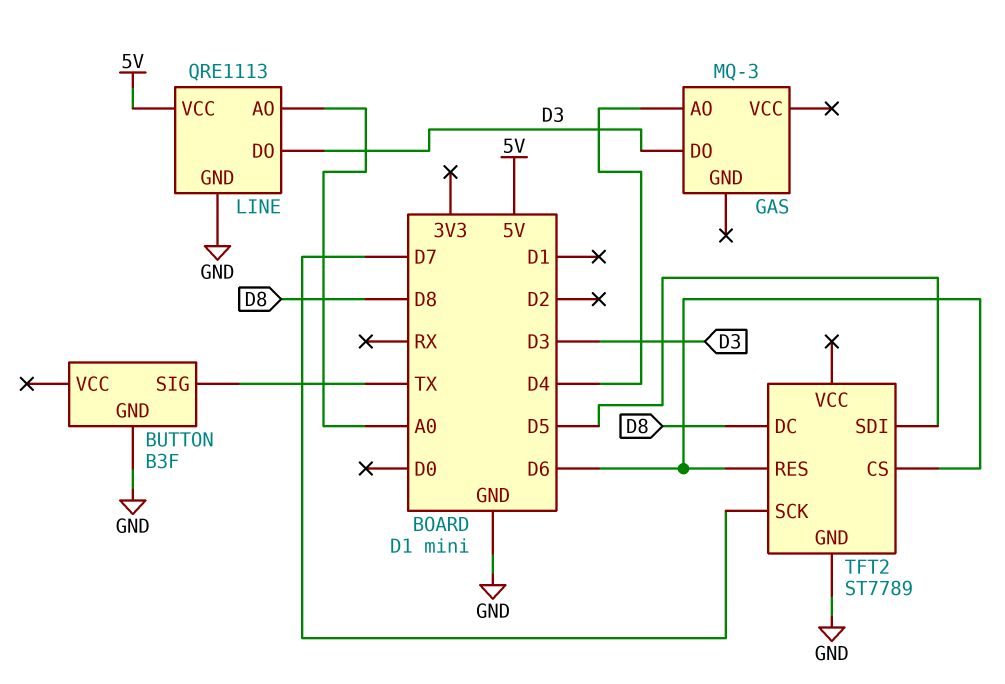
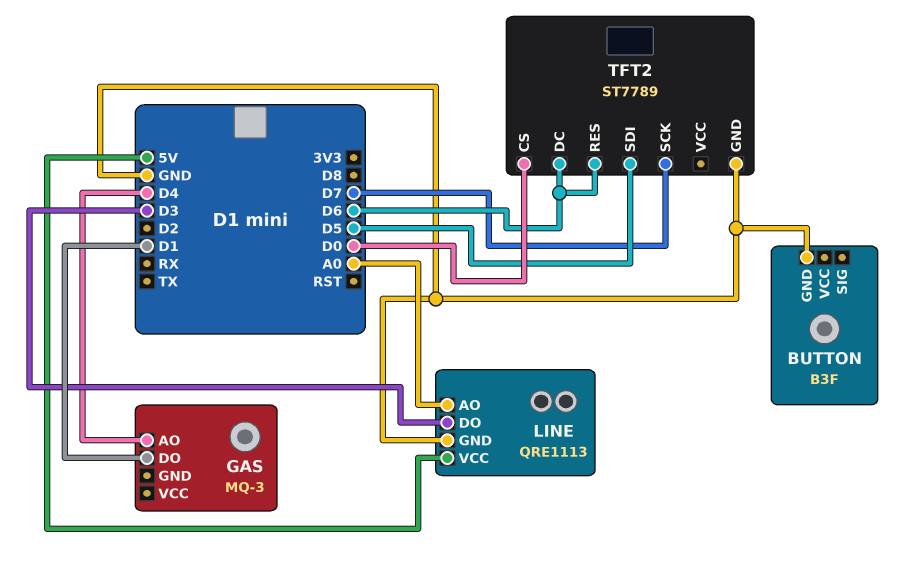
BUTTON pin SIG: TX -> none
GAS pin DO: D3 -> D1
TFT2 pin CS: D6 -> D0
TFT2 pin DC: D8 -> D6

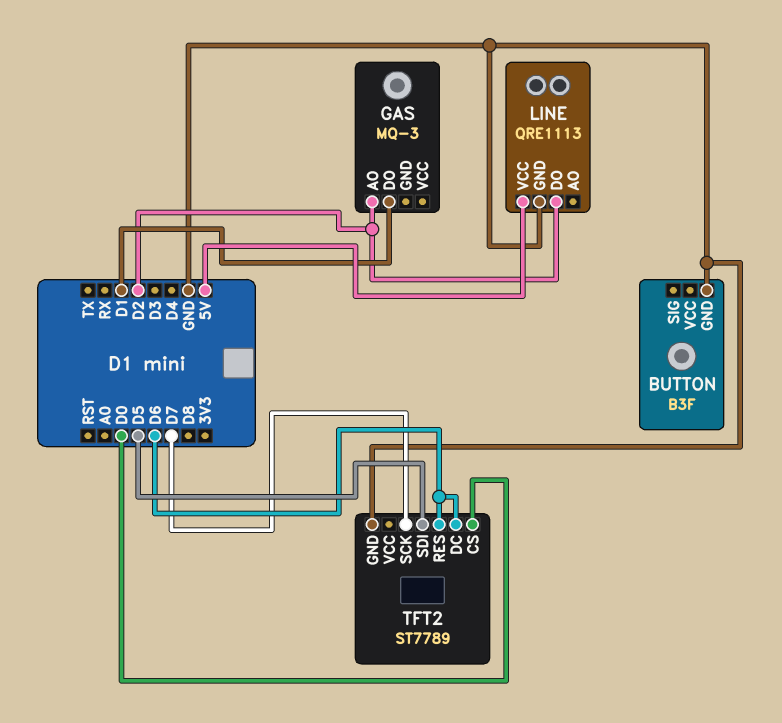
GAS pin AO: D4 -> D2
LINE pin AO: A0 -> none
LINE pin DO: D3 -> D2

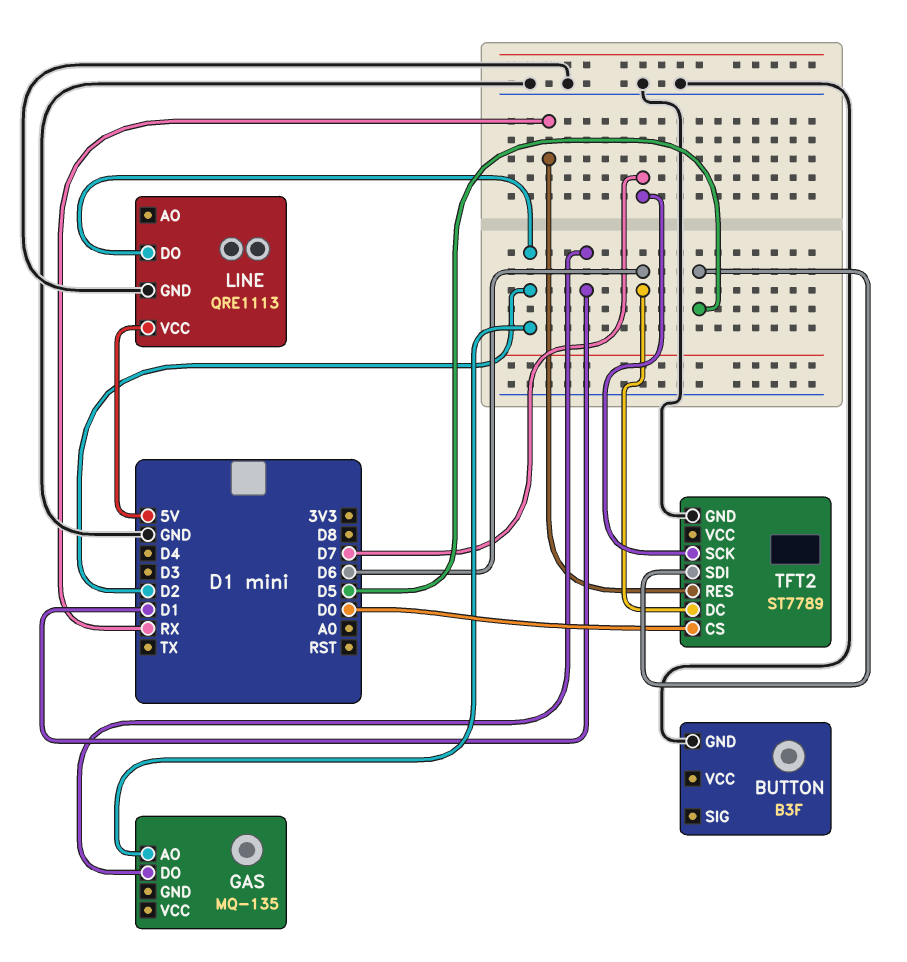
GAS: MQ-3 -> MQ-135
TFT2 pin RES: D6 -> RX

